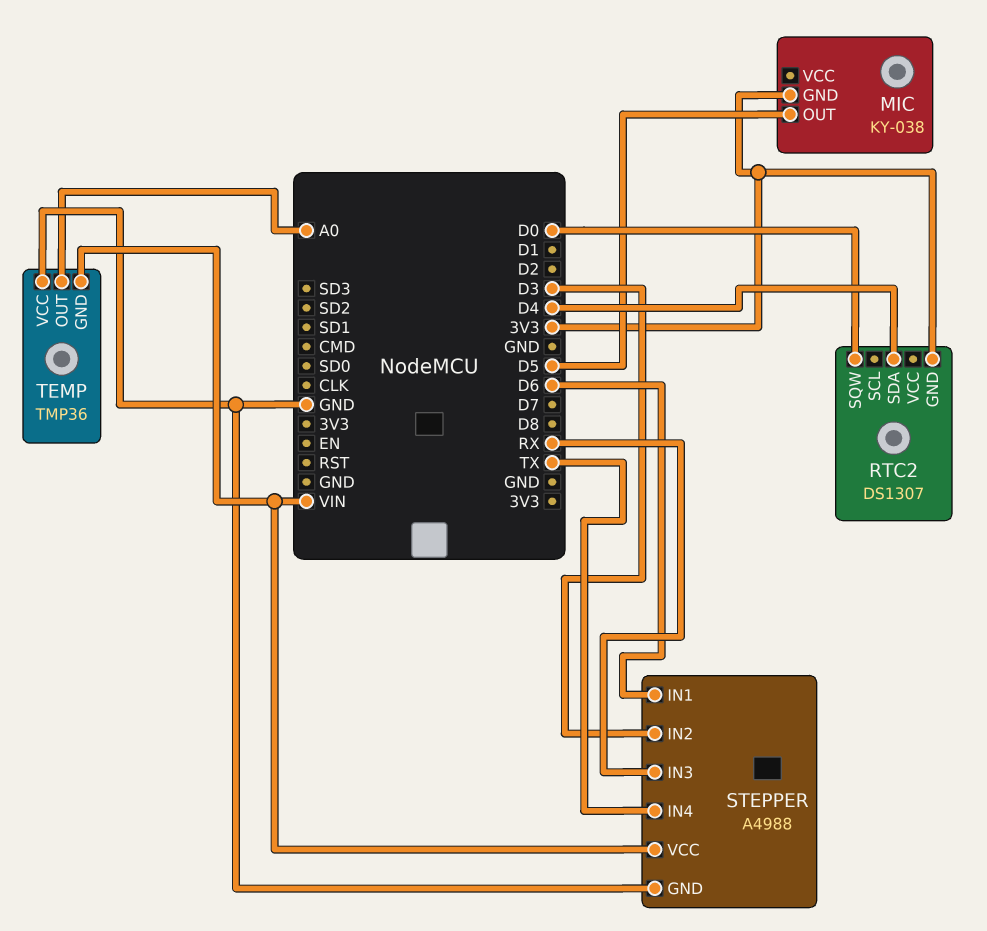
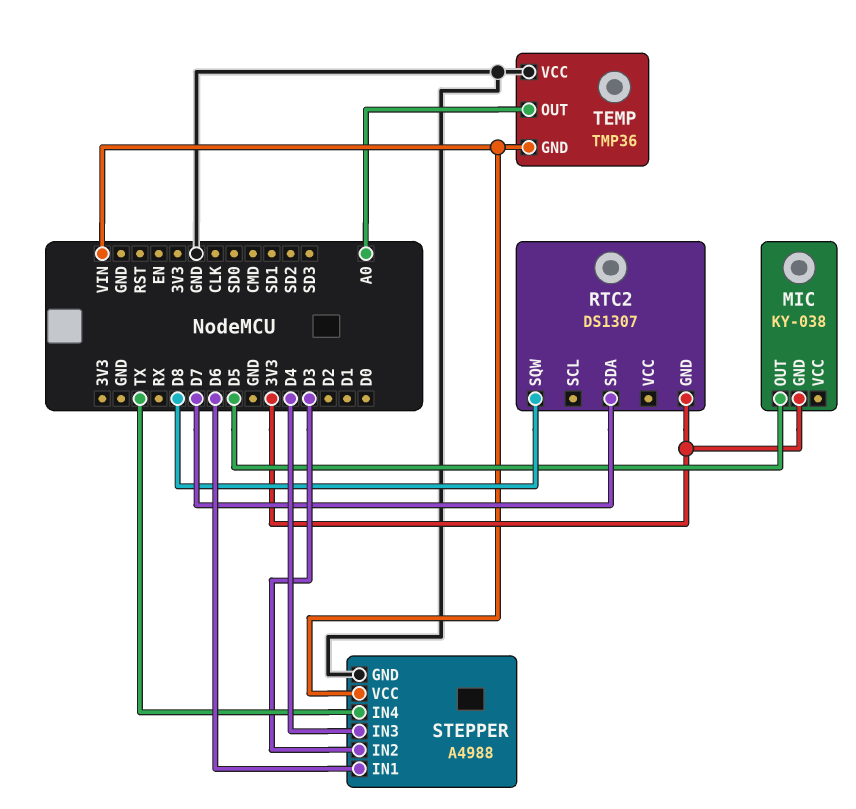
RTC2 pin SDA: D4 -> D7
RTC2 pin SQW: D0 -> D8
STEPPER pin IN3: RX -> D4

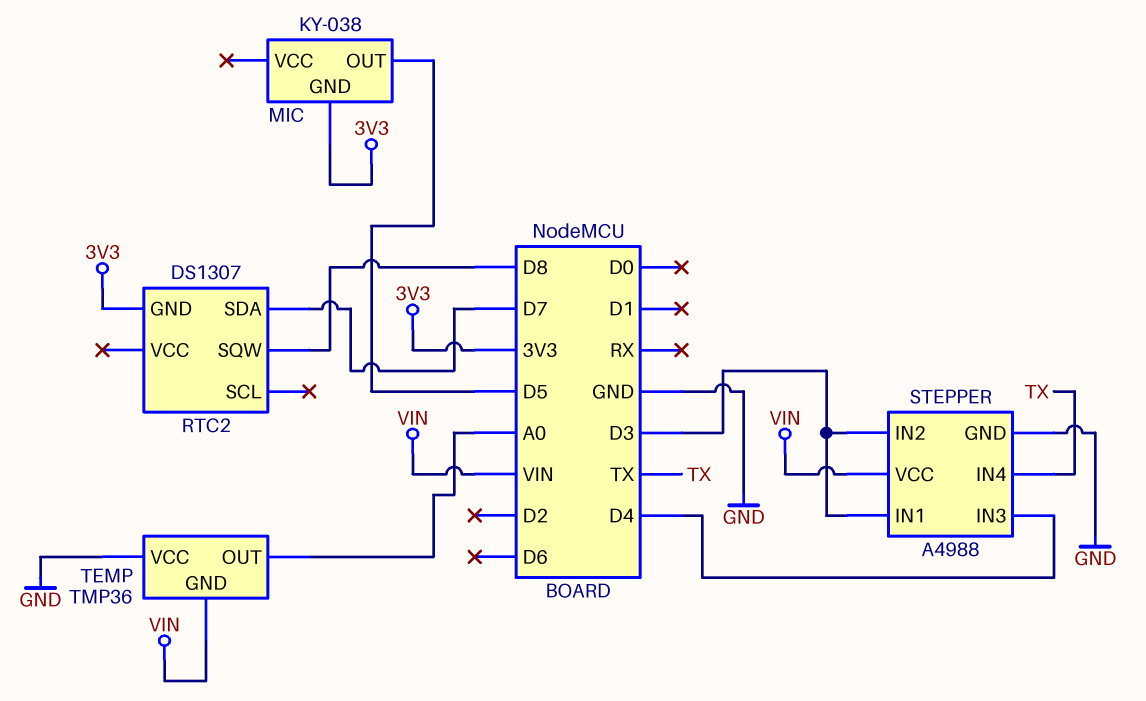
STEPPER pin IN1: D6 -> D3

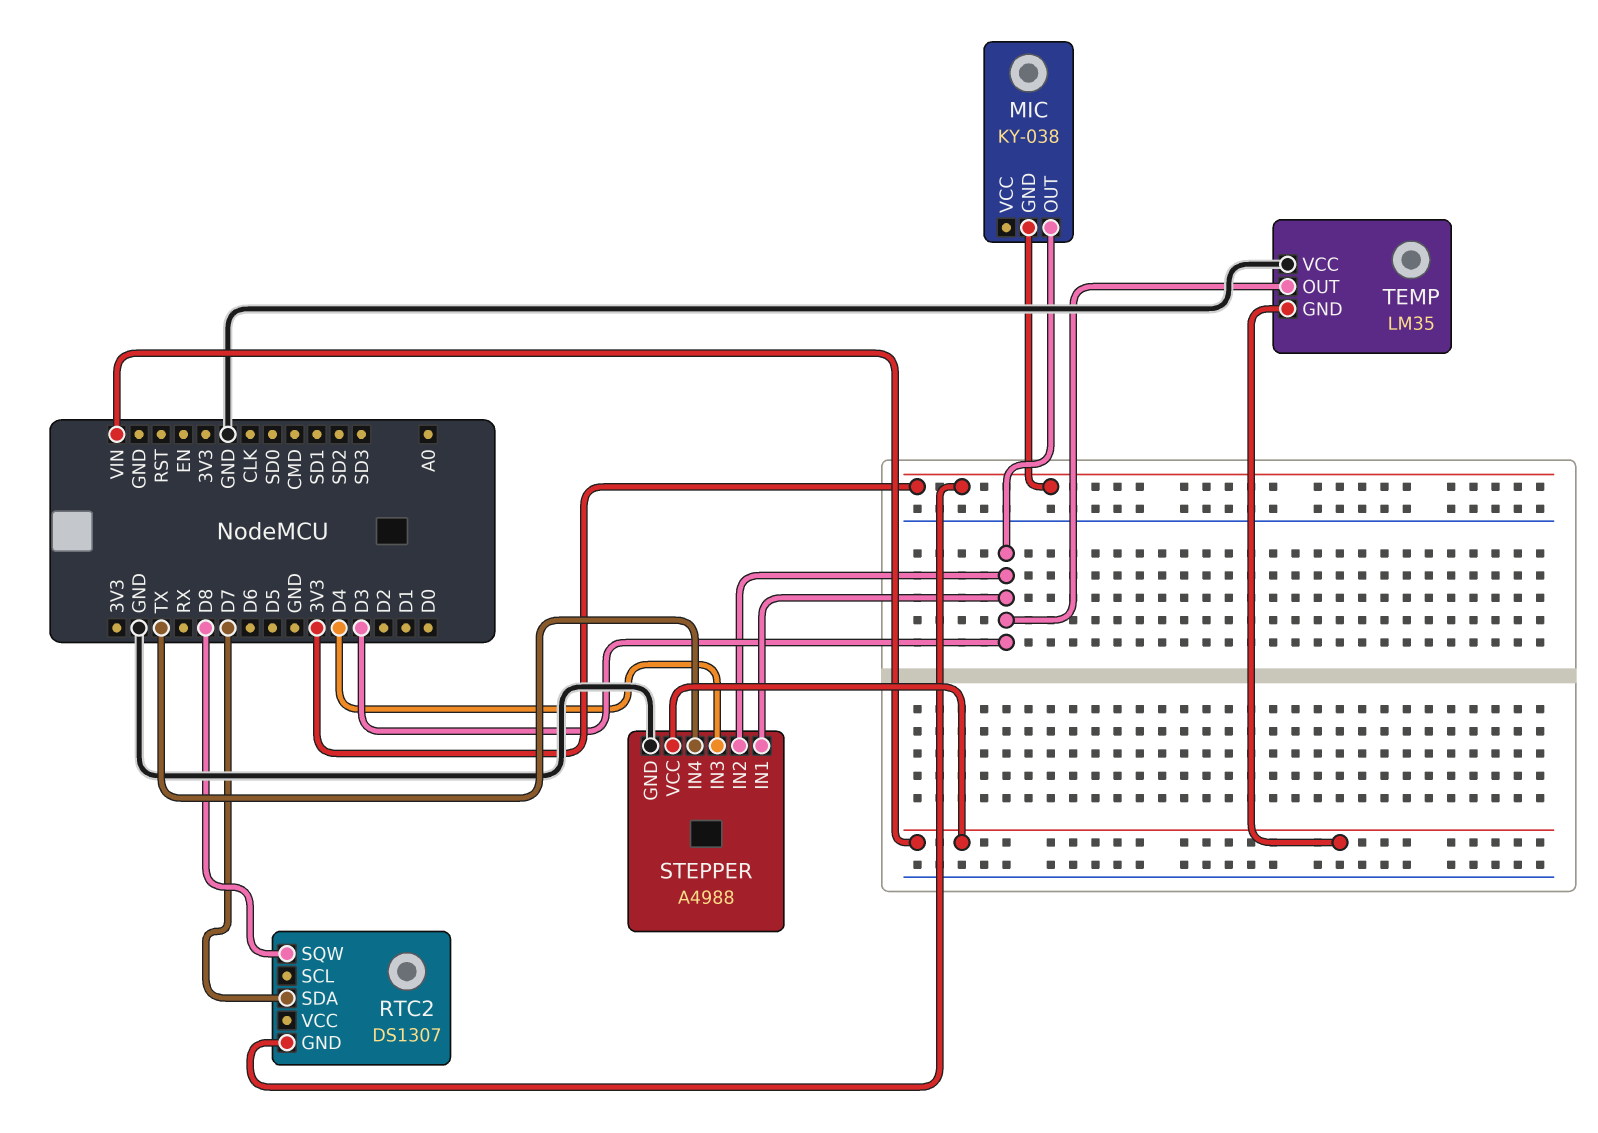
MIC pin OUT: D5 -> D3
TEMP: TMP36 -> LM35
TEMP pin OUT: A0 -> D3

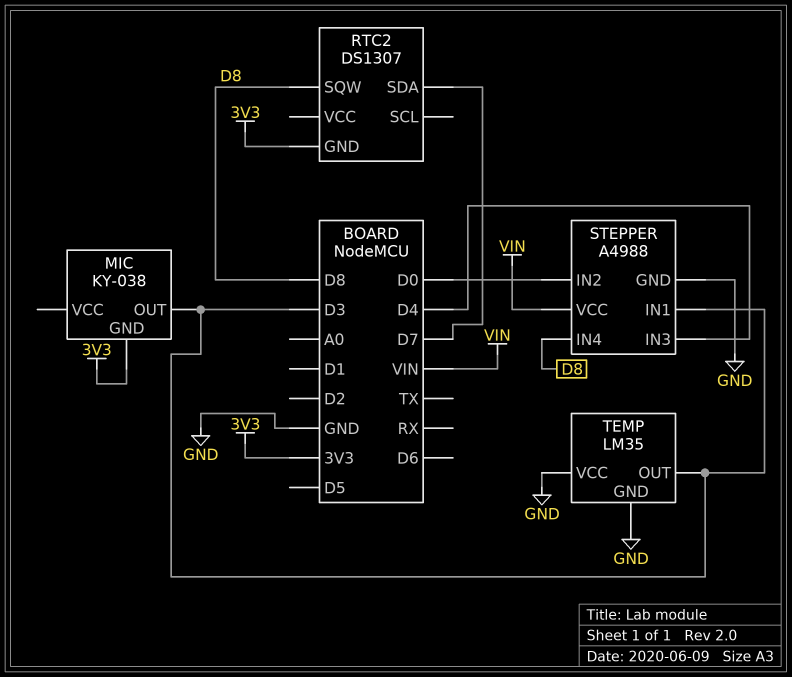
STEPPER pin IN2: D3 -> D0
STEPPER pin IN4: TX -> D8
TEMP pin GND: VIN -> GND

